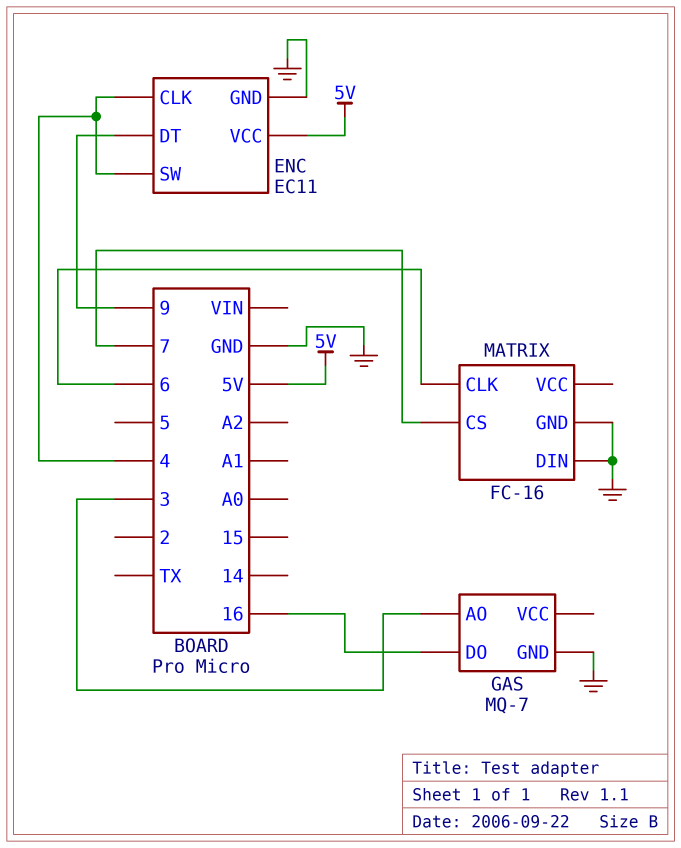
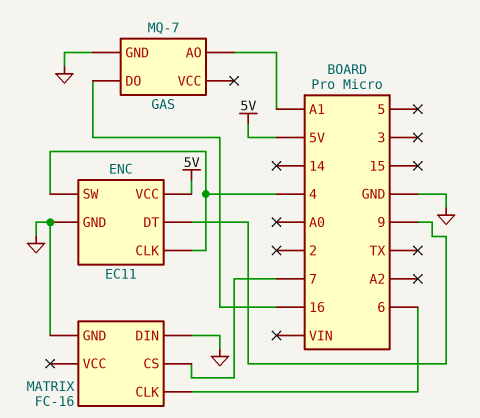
GAS pin AO: 3 -> A1

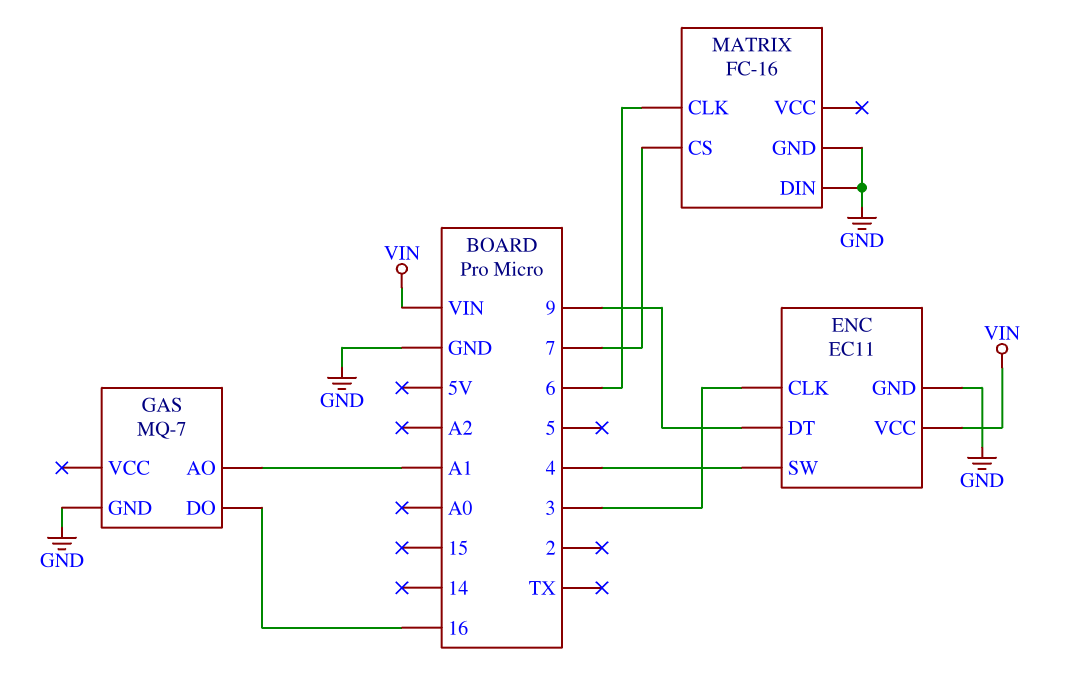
ENC pin CLK: 4 -> 3
ENC pin VCC: 5V -> VIN

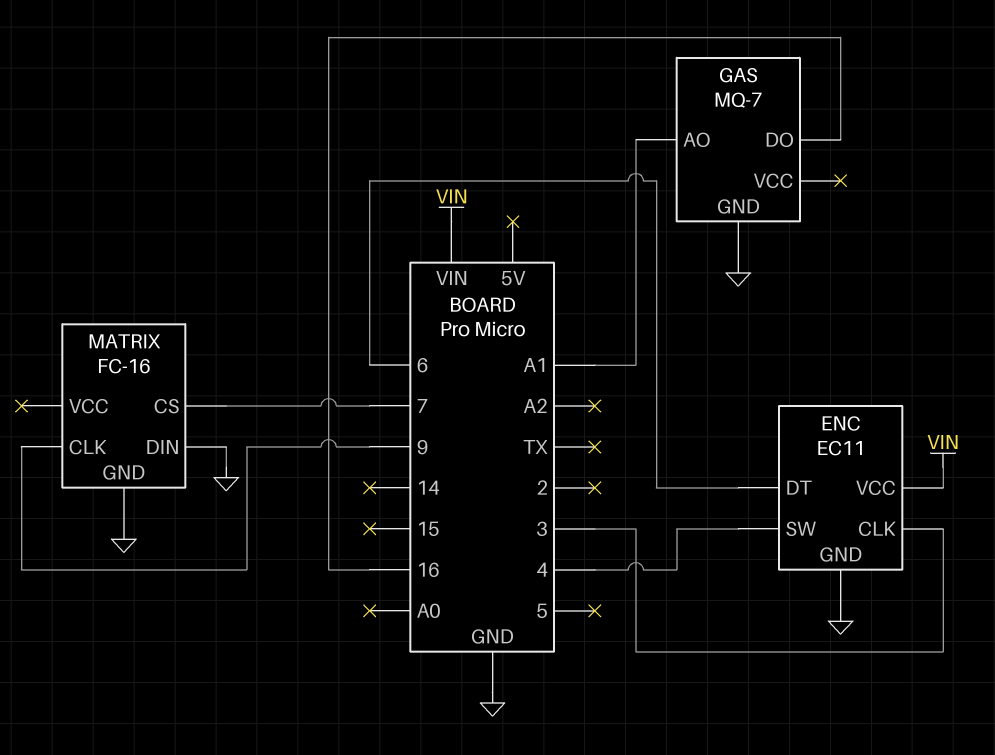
ENC pin DT: 9 -> 6
MATRIX pin CLK: 6 -> 9

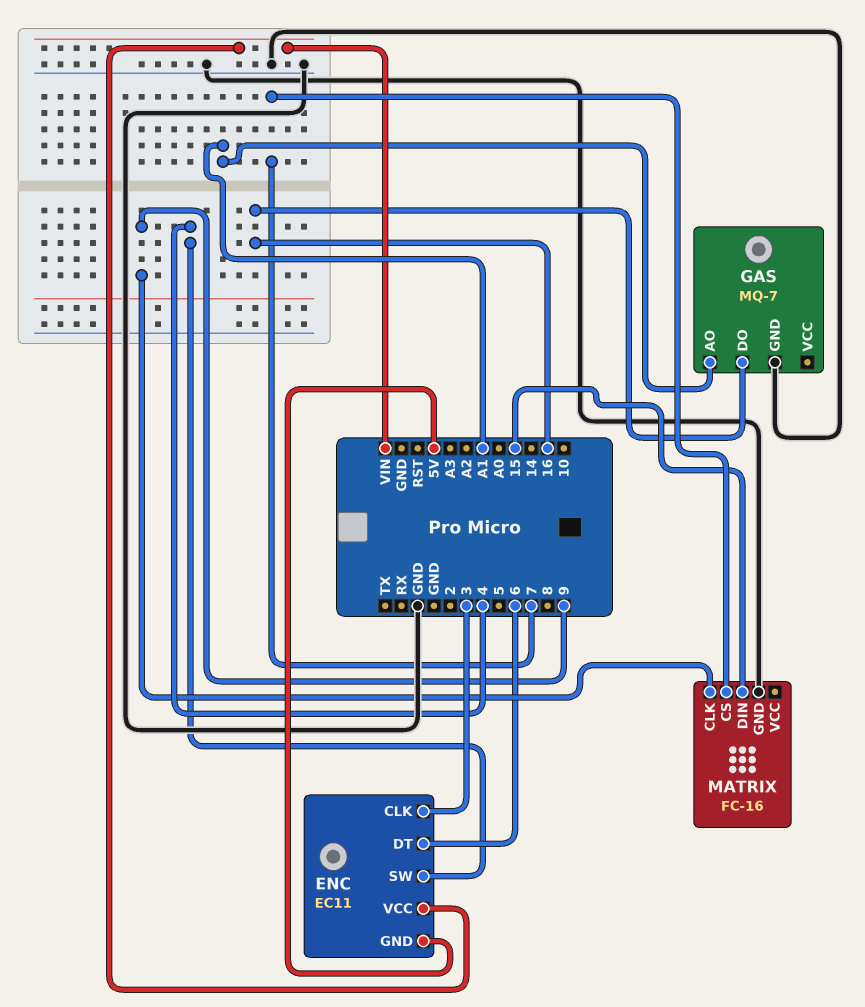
ENC pin GND: GND -> 5V
MATRIX pin DIN: GND -> 15

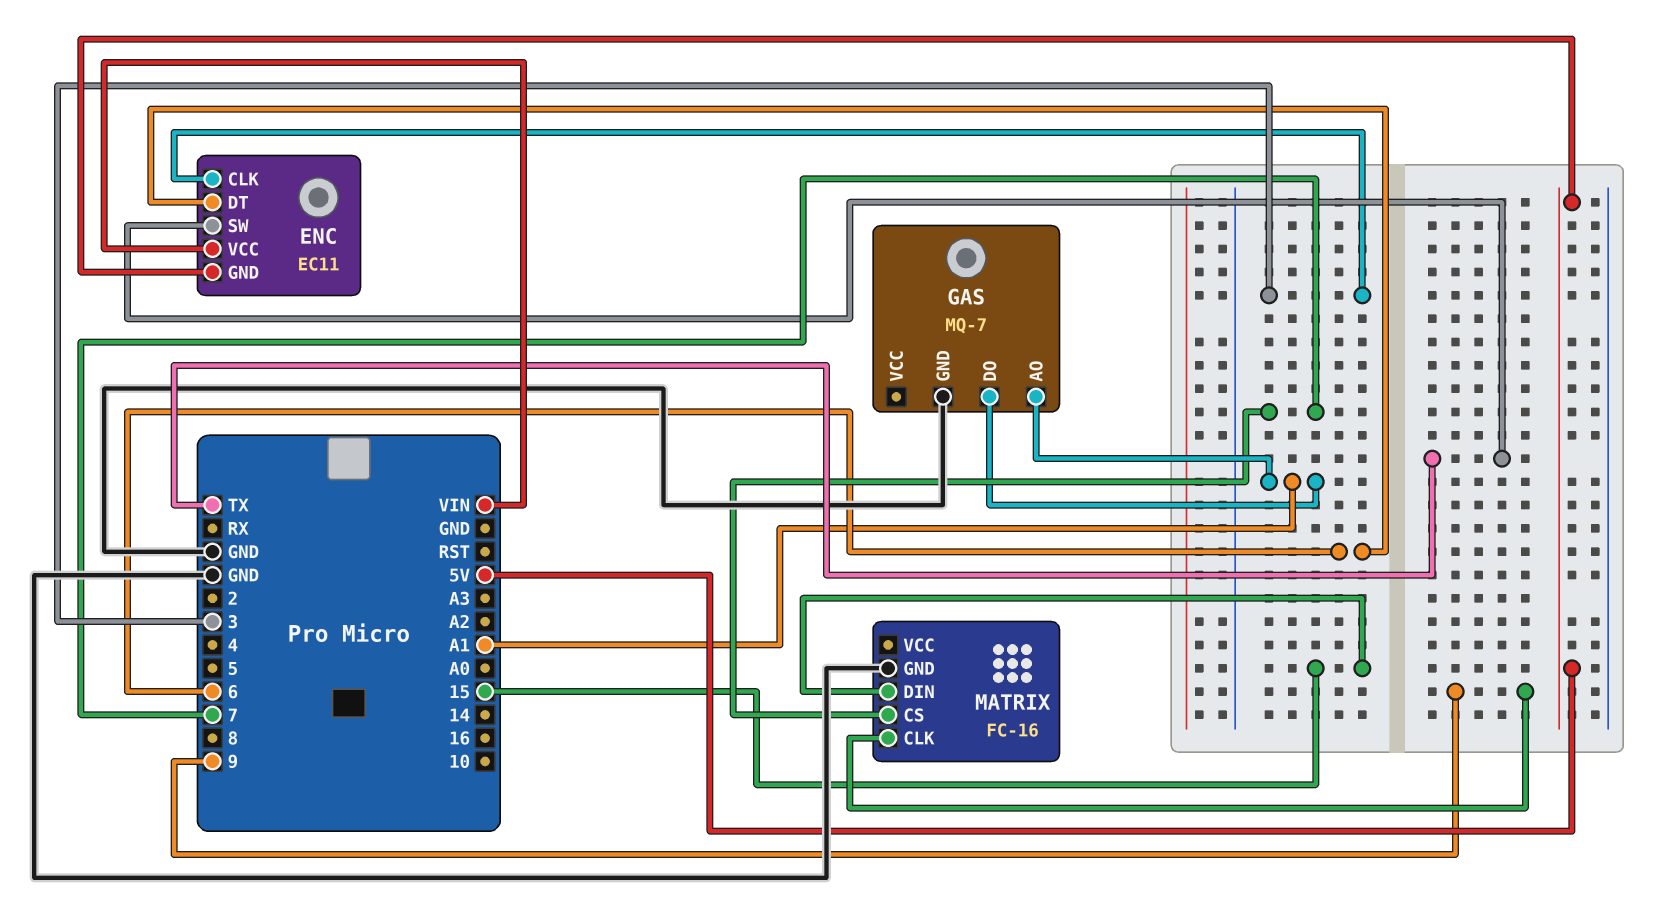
ENC pin SW: 4 -> TX
GAS pin DO: 16 -> A1

